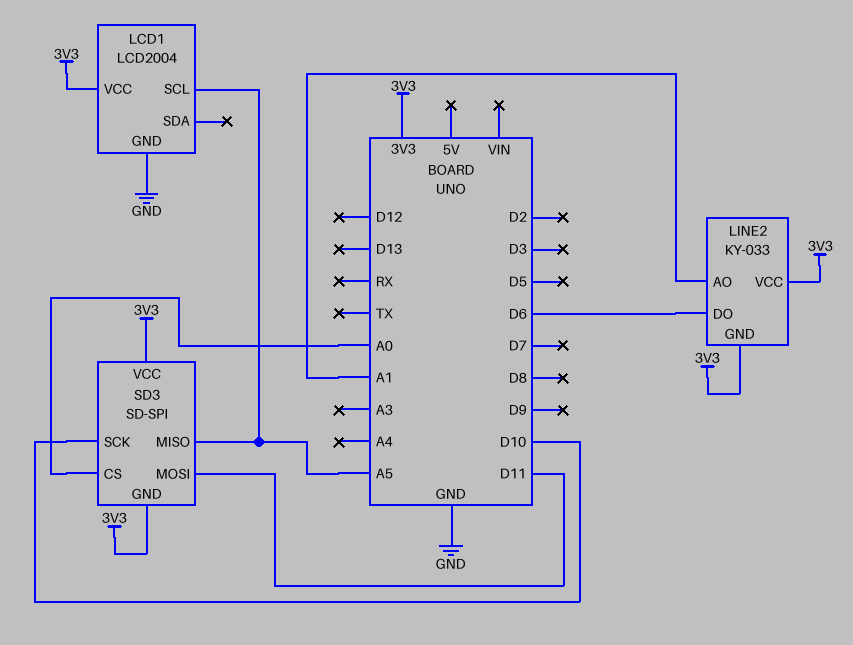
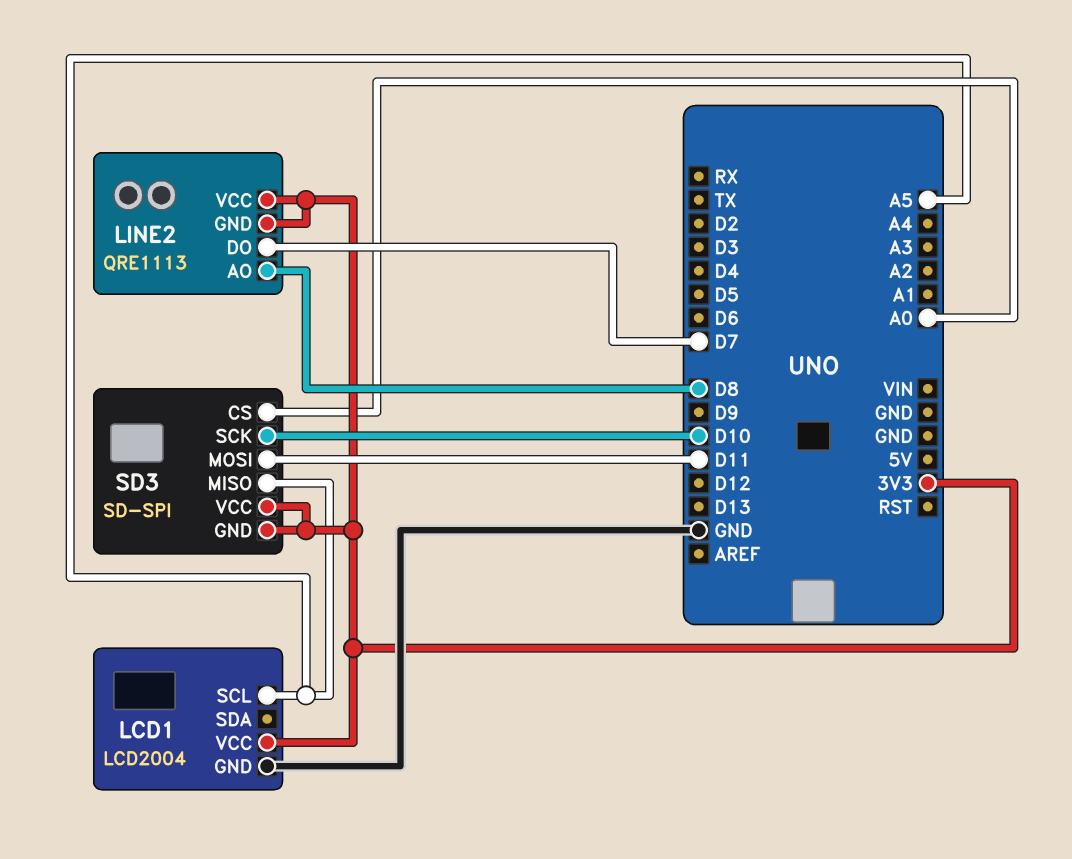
LINE2: KY-033 -> QRE1113
LINE2 pin AO: A1 -> D8
LINE2 pin DO: D6 -> D7

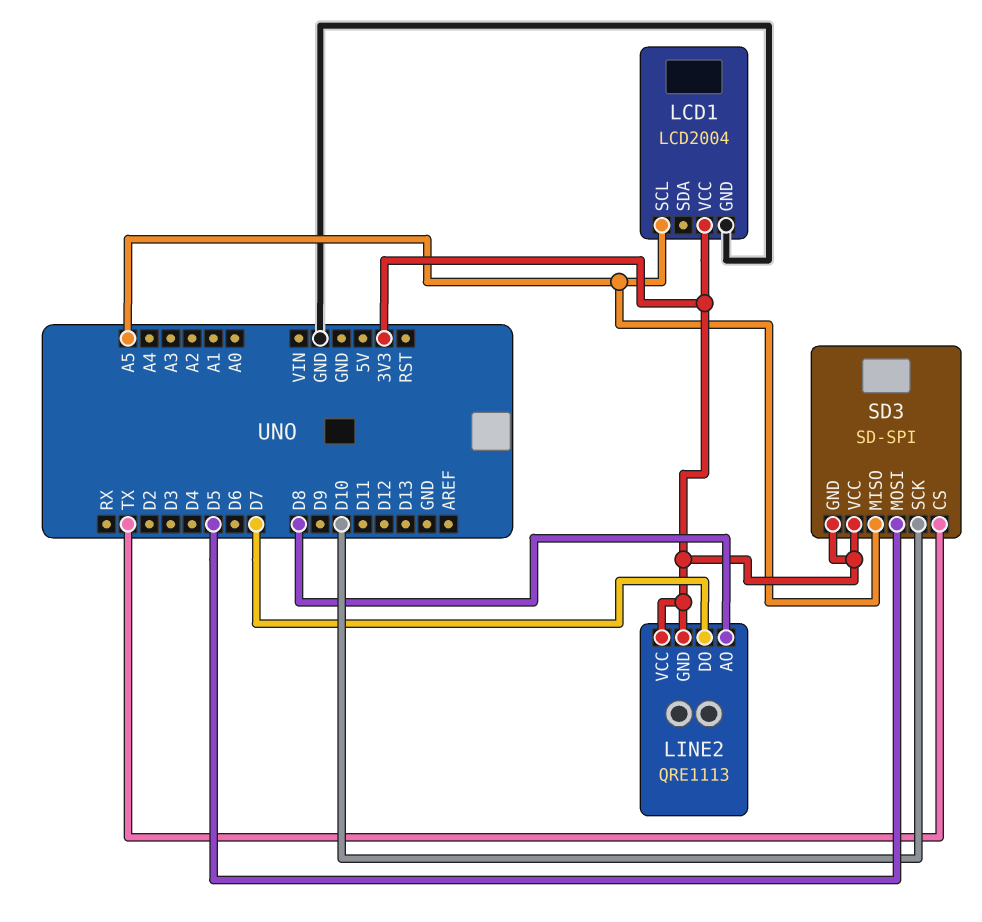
SD3 pin CS: A0 -> TX
SD3 pin MOSI: D11 -> D5

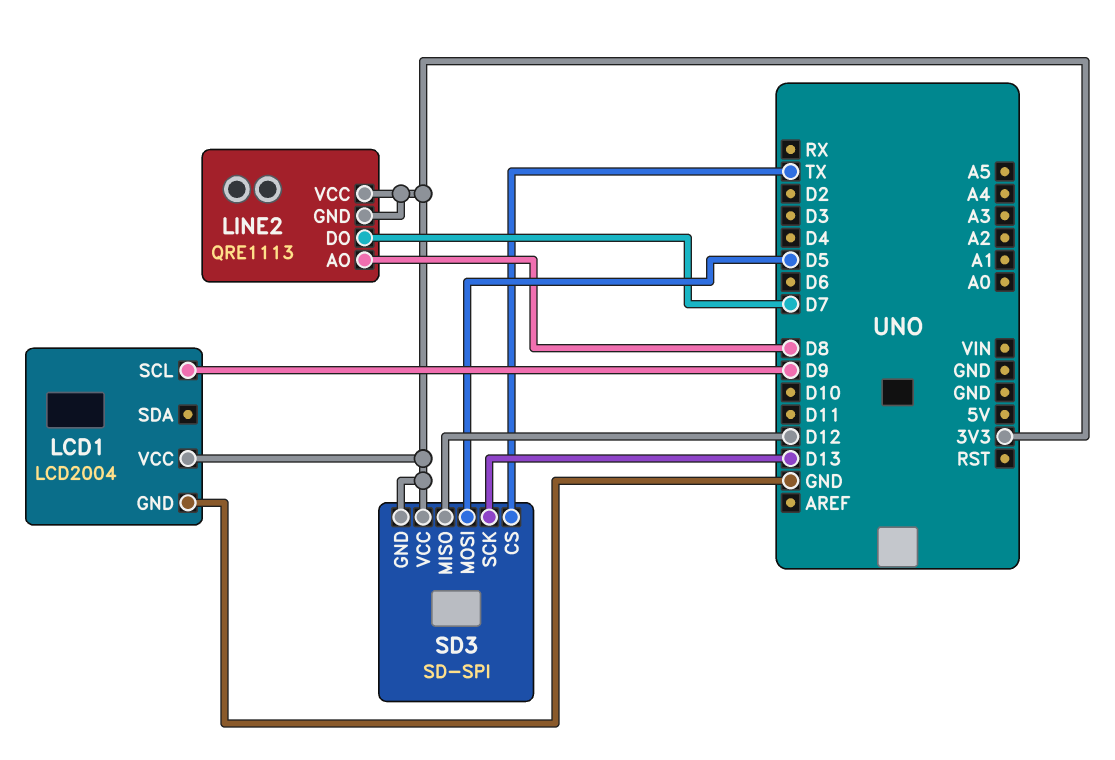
LCD1 pin SCL: A5 -> D9
SD3 pin MISO: A5 -> D12
SD3 pin SCK: D10 -> D13

